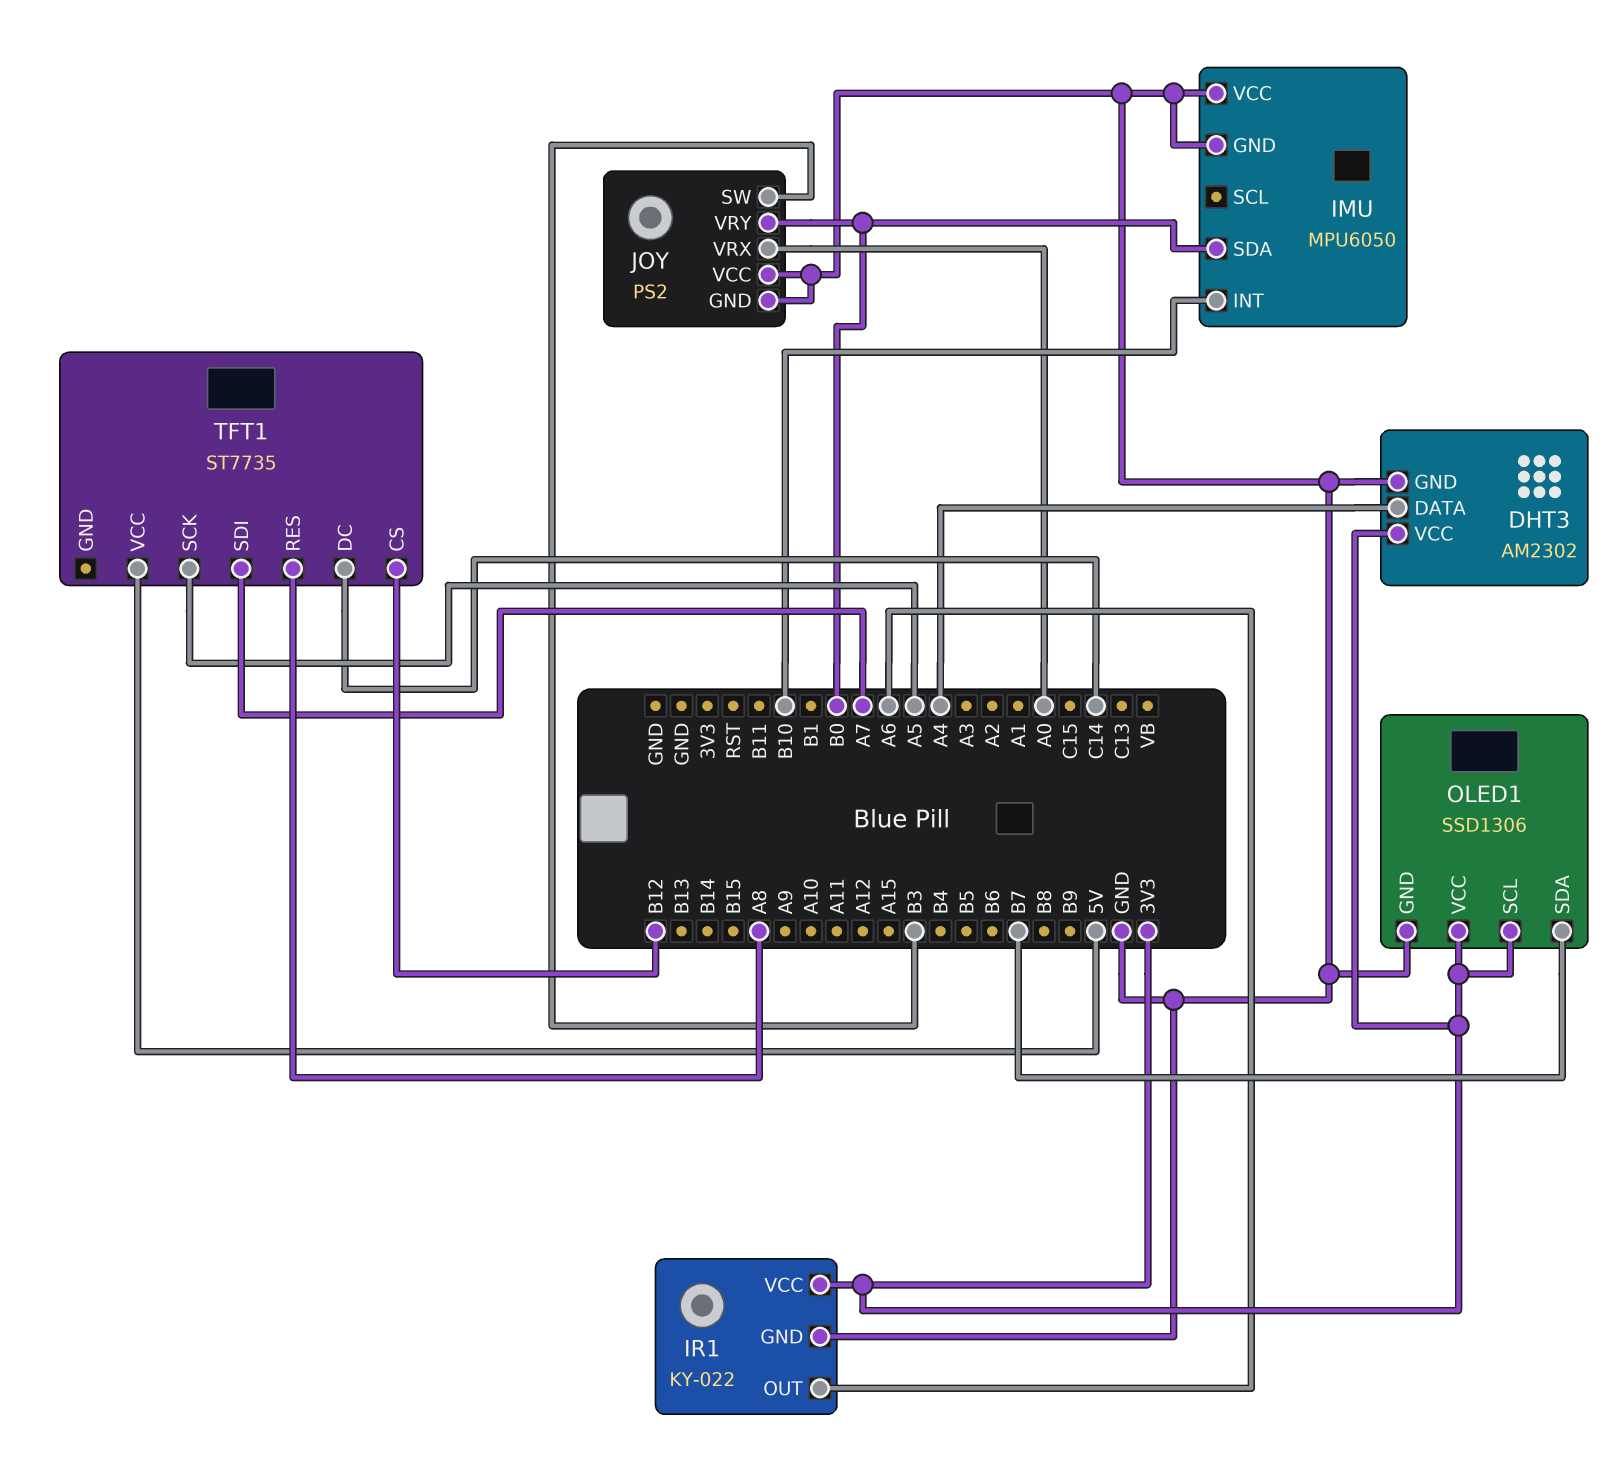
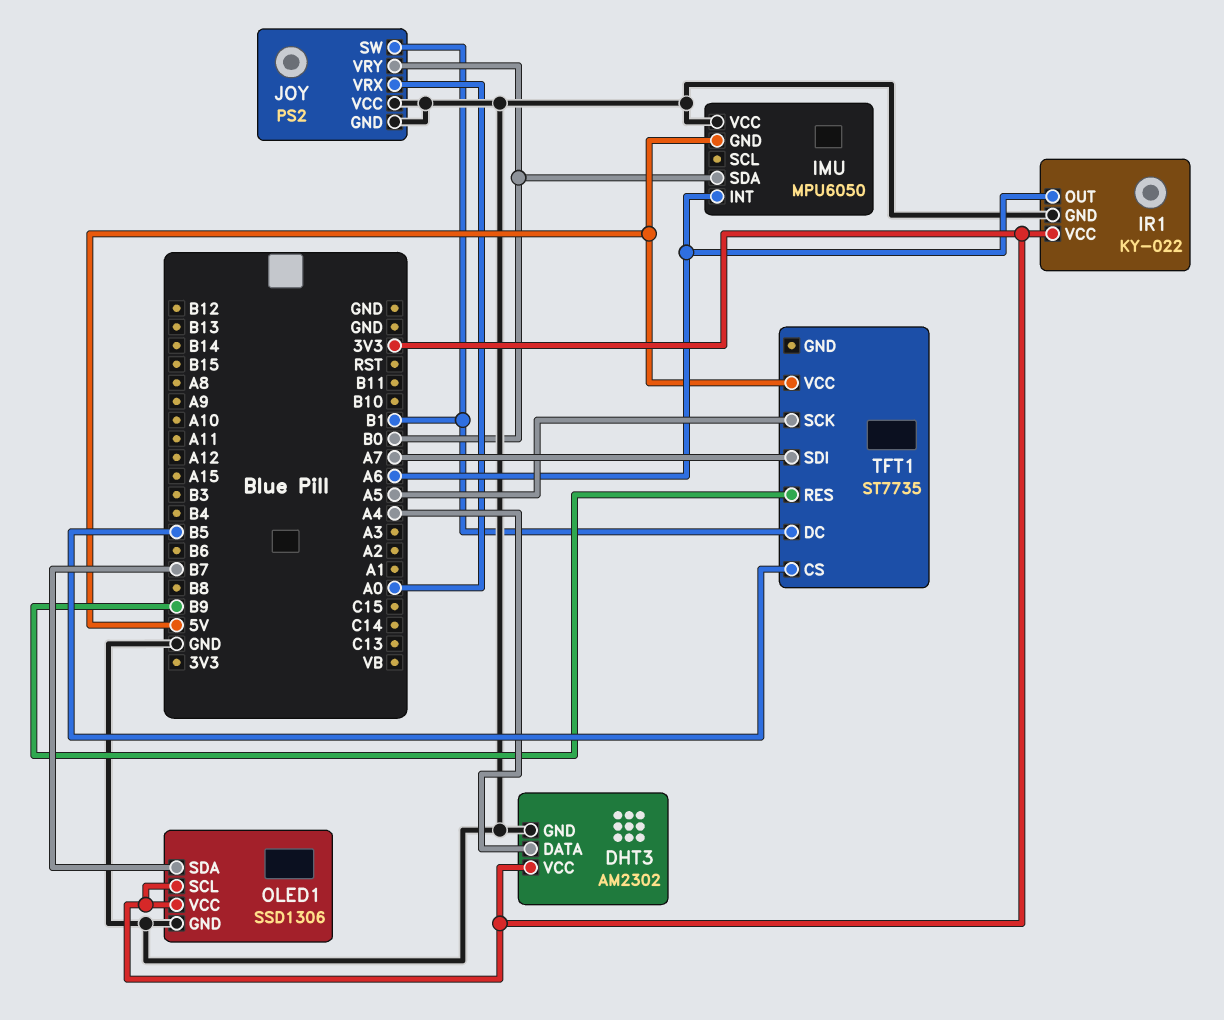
IMU pin GND: GND -> 5V
IMU pin INT: B10 -> A6
JOY pin SW: B3 -> B1
TFT1 pin CS: B12 -> B5
TFT1 pin DC: C14 -> B1
TFT1 pin RES: A8 -> B9

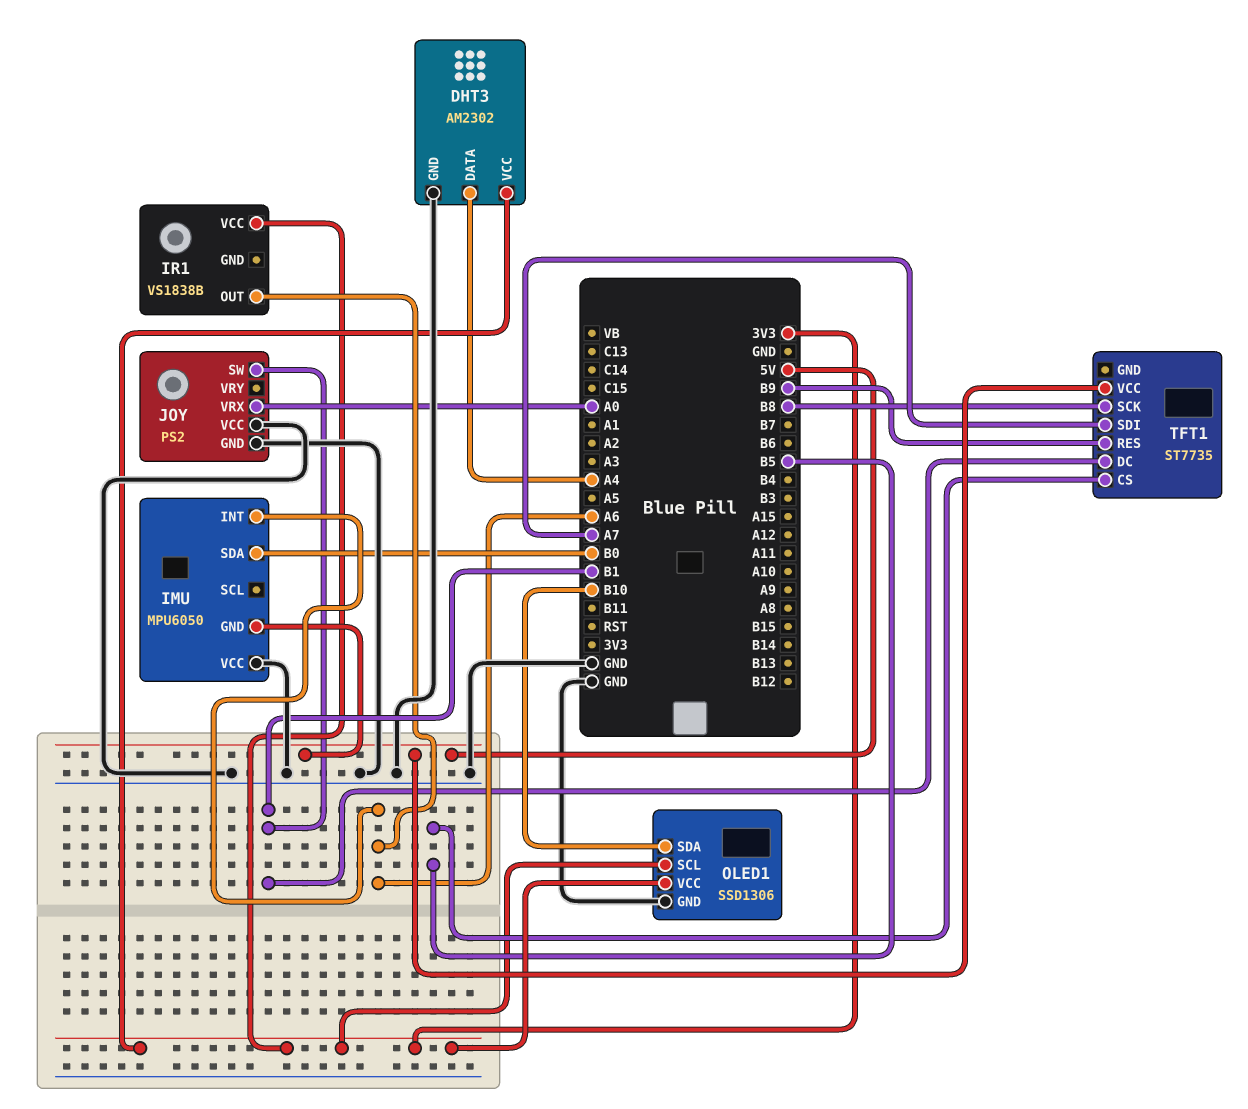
IR1: KY-022 -> VS1838B
IR1 pin GND: GND -> none
JOY pin VRY: B0 -> none
OLED1 pin SDA: B7 -> B10
TFT1 pin SCK: A5 -> B8

